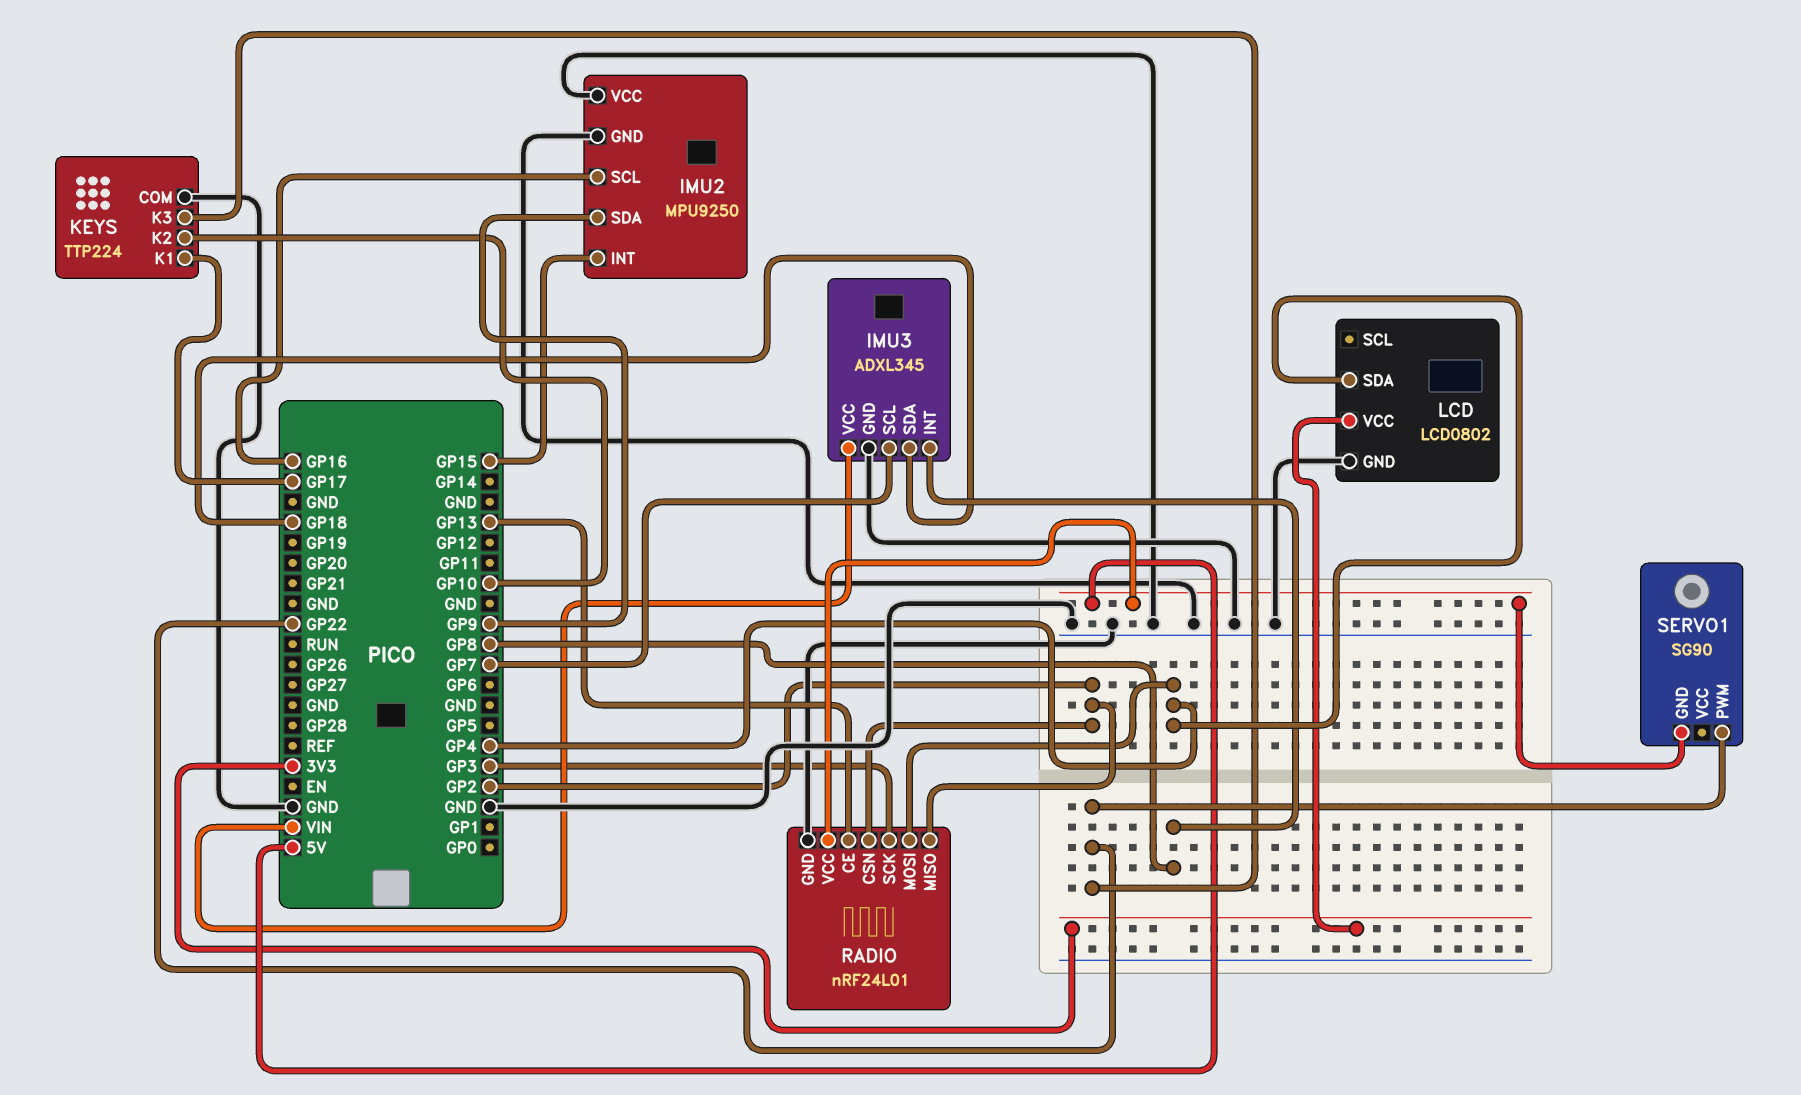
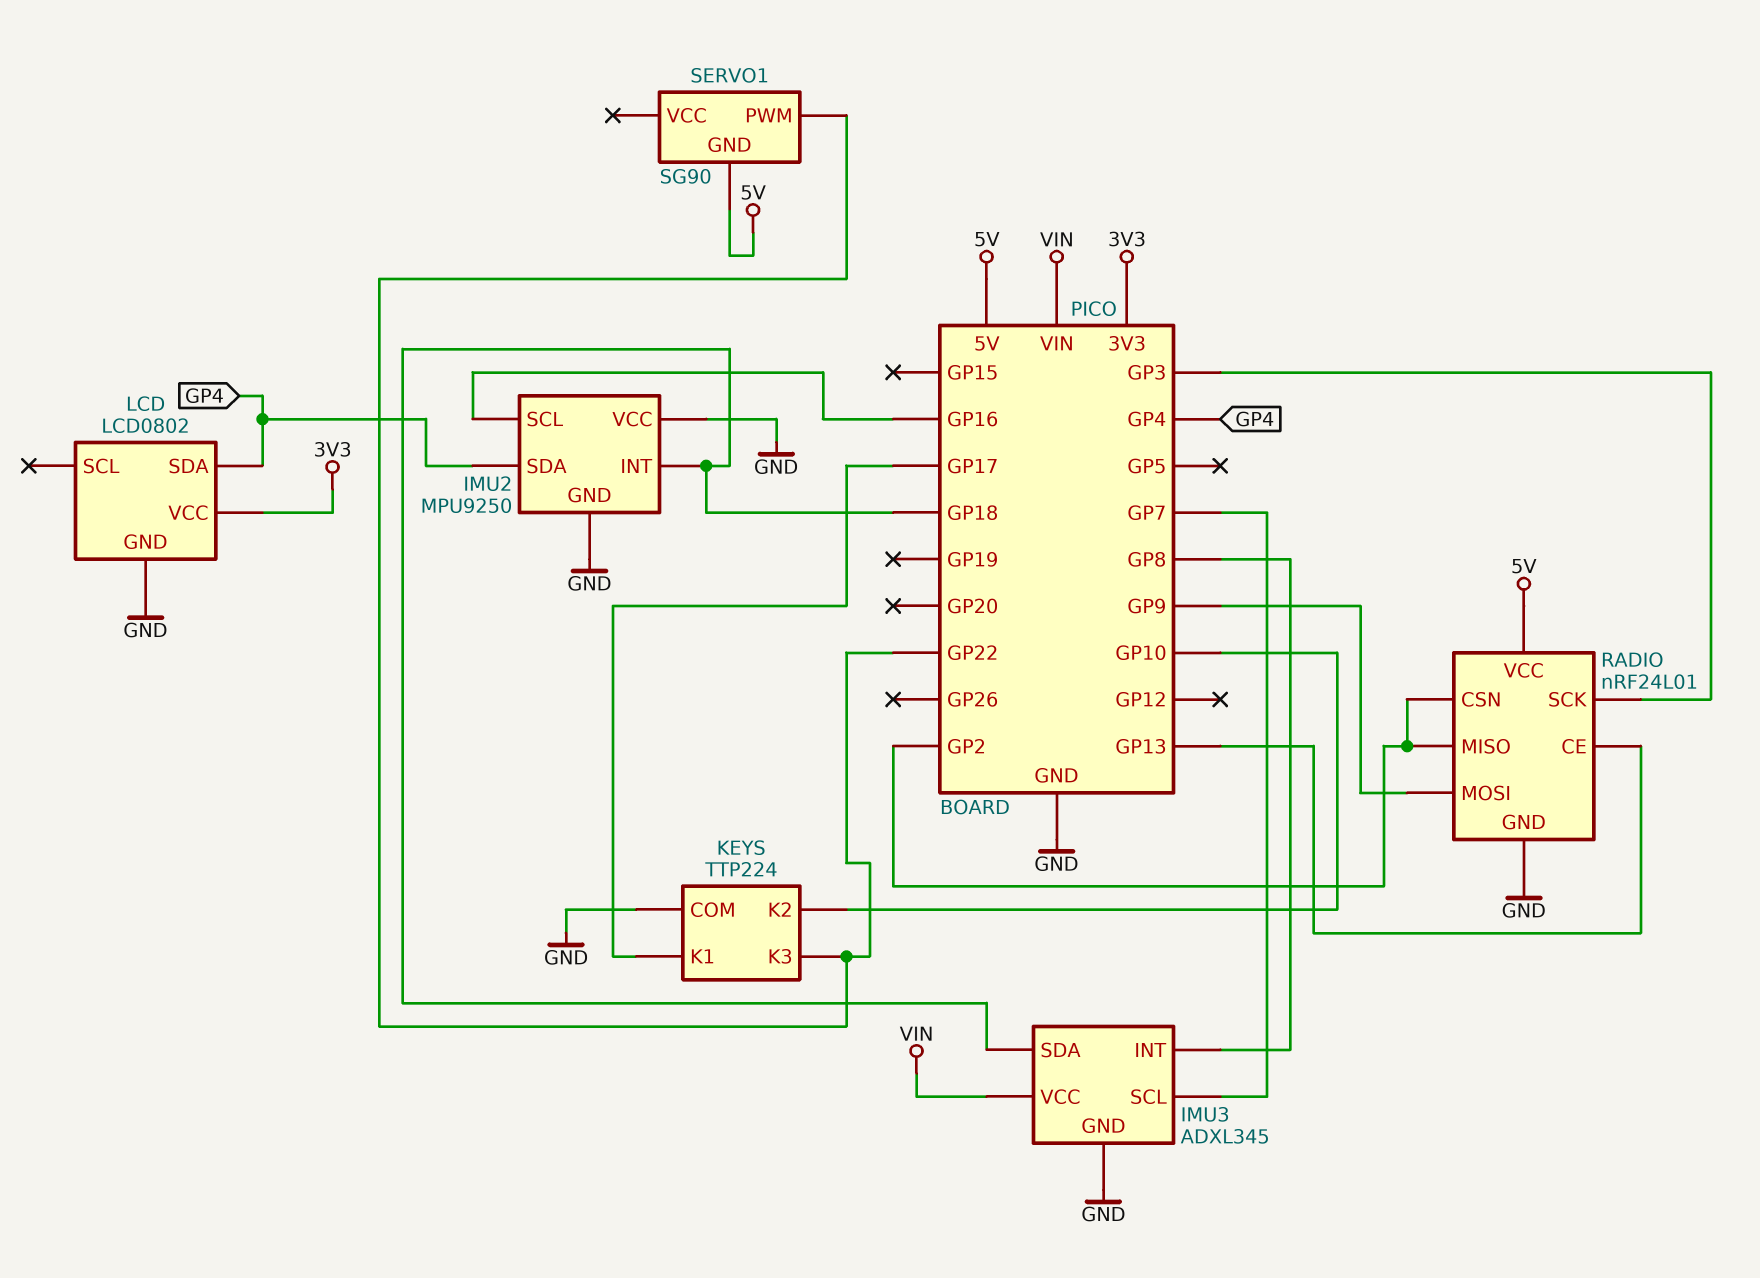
IMU2 pin INT: GP15 -> GP18
IMU2 pin SDA: GP9 -> GP4
RADIO pin MOSI: GP4 -> GP9

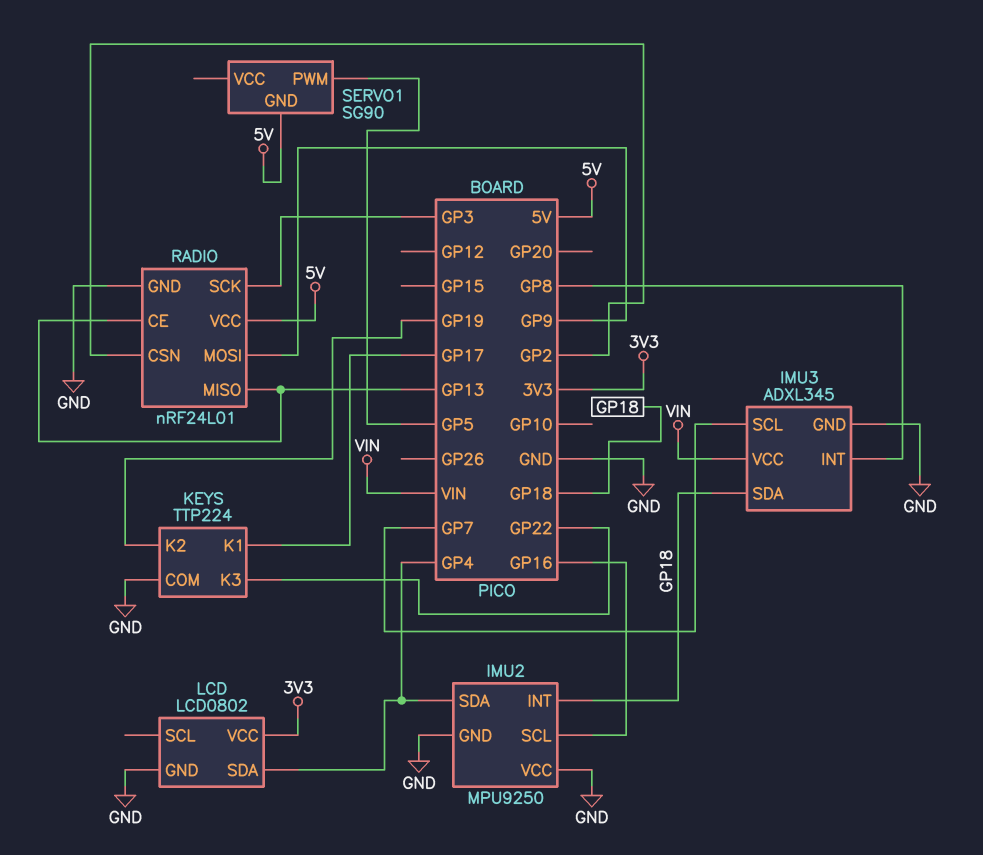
KEYS pin K2: GP10 -> GP19
RADIO pin MISO: GP2 -> GP13
SERVO1 pin PWM: GP22 -> GP5

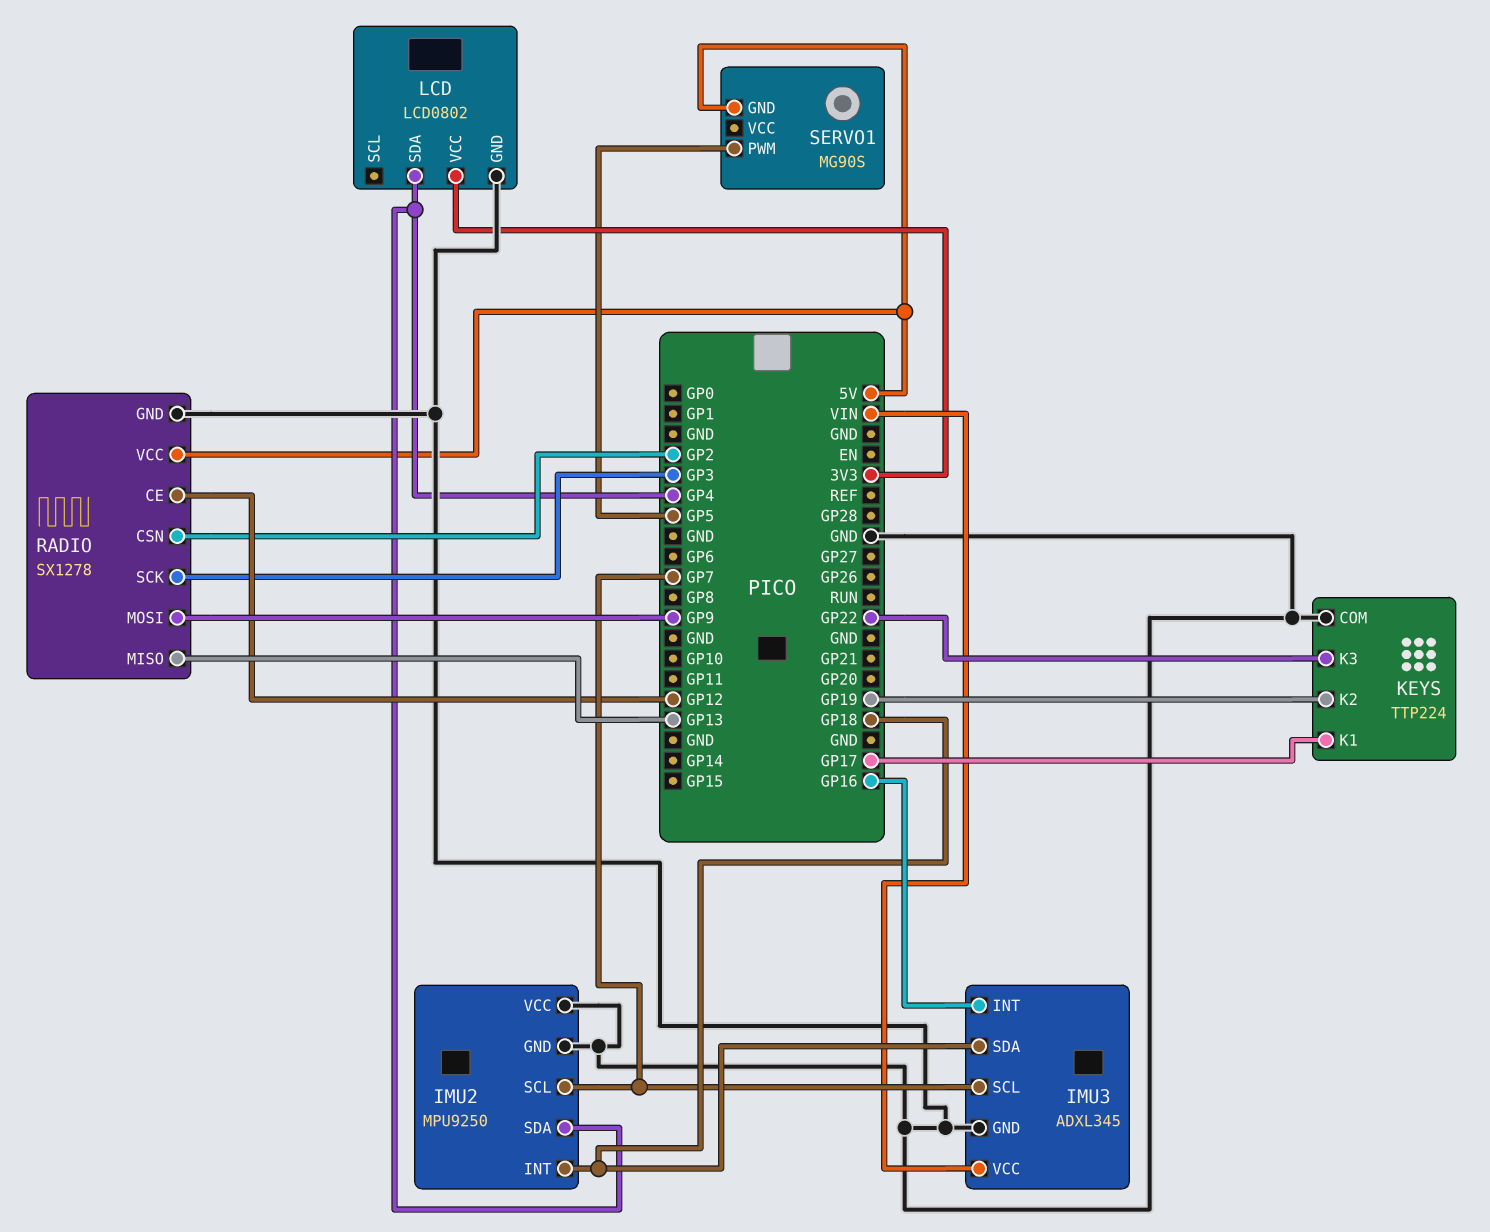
IMU2 pin SCL: GP16 -> GP7
IMU3 pin INT: GP8 -> GP16
RADIO: nRF24L01 -> SX1278
RADIO pin CE: GP13 -> GP12
SERVO1: SG90 -> MG90S

